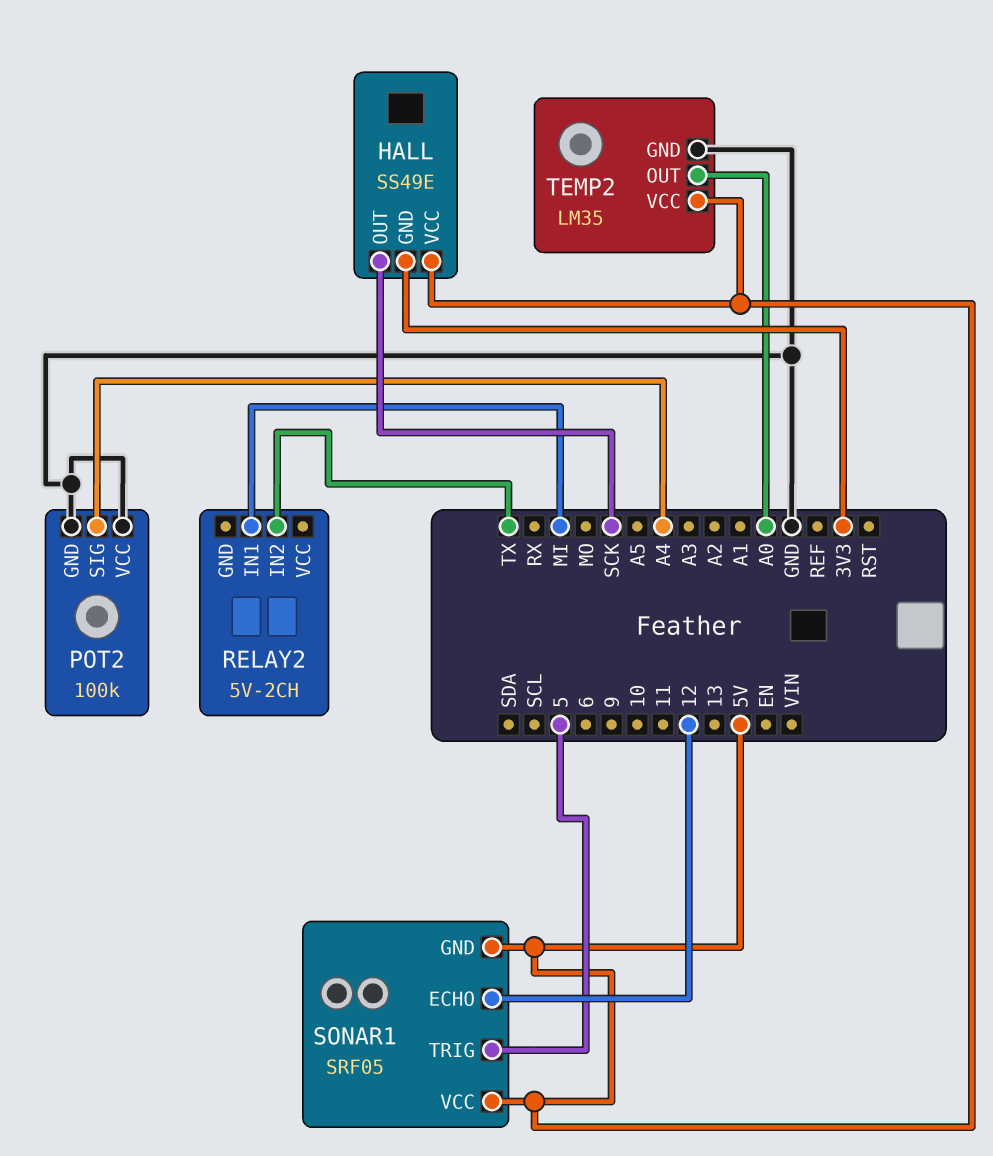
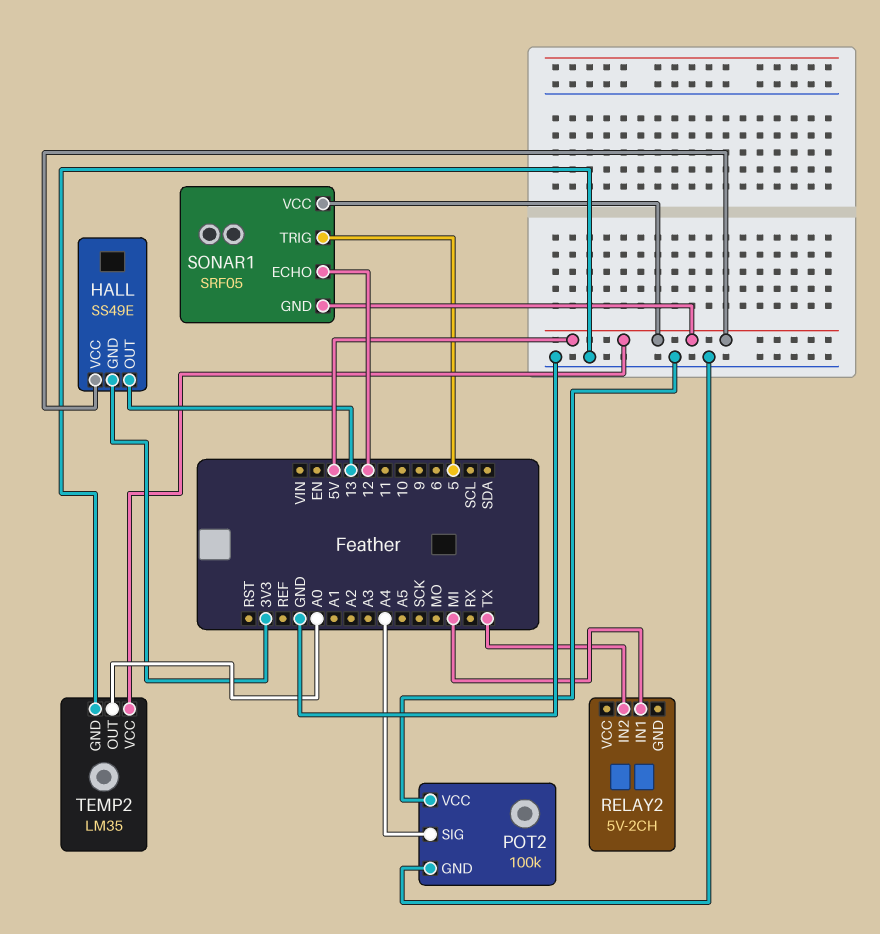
HALL pin OUT: SCK -> 13

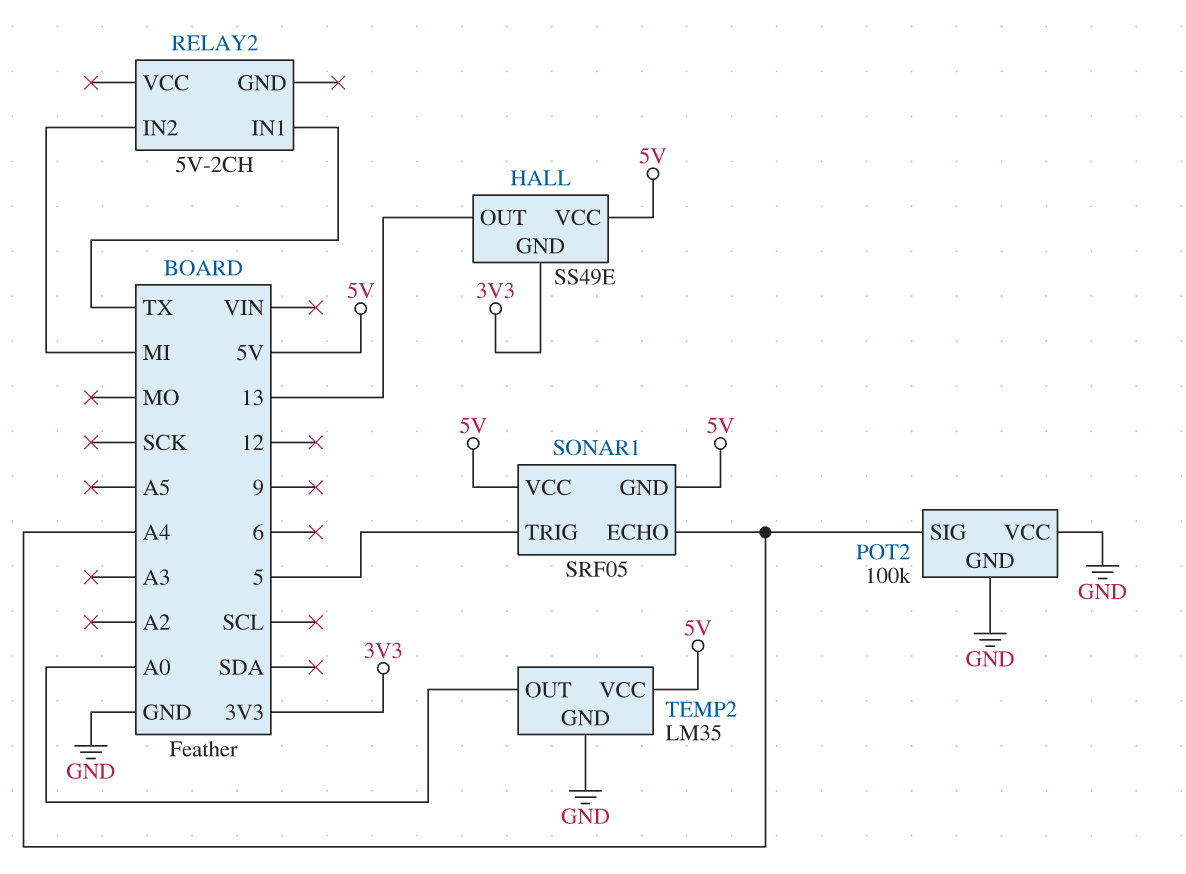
RELAY2 pin IN1: MI -> TX
RELAY2 pin IN2: TX -> MI
SONAR1 pin ECHO: 12 -> A4

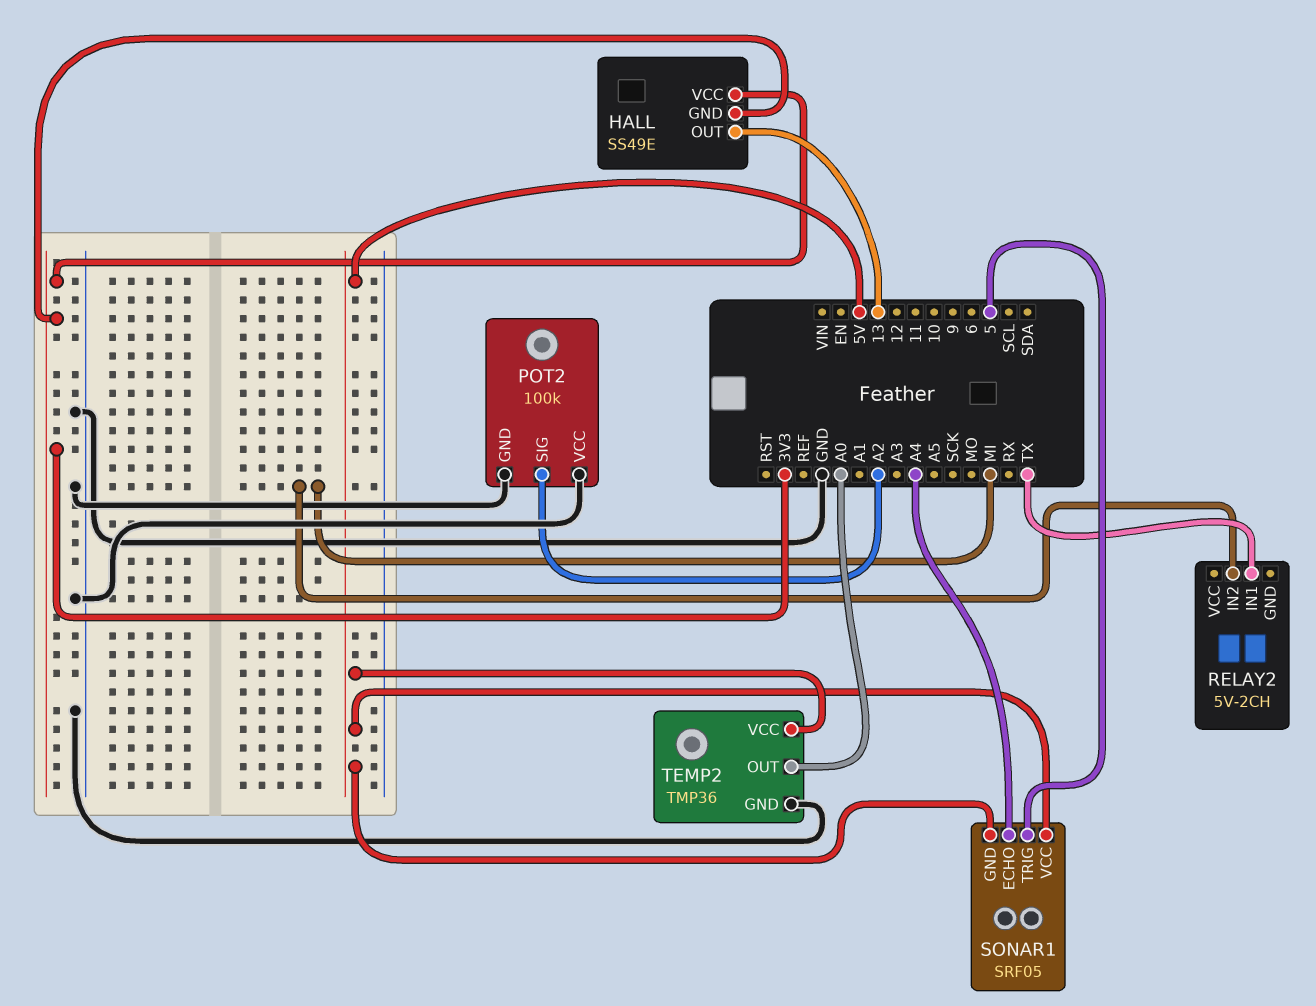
HALL pin VCC: 5V -> 3V3
POT2 pin SIG: A4 -> A2
TEMP2: LM35 -> TMP36

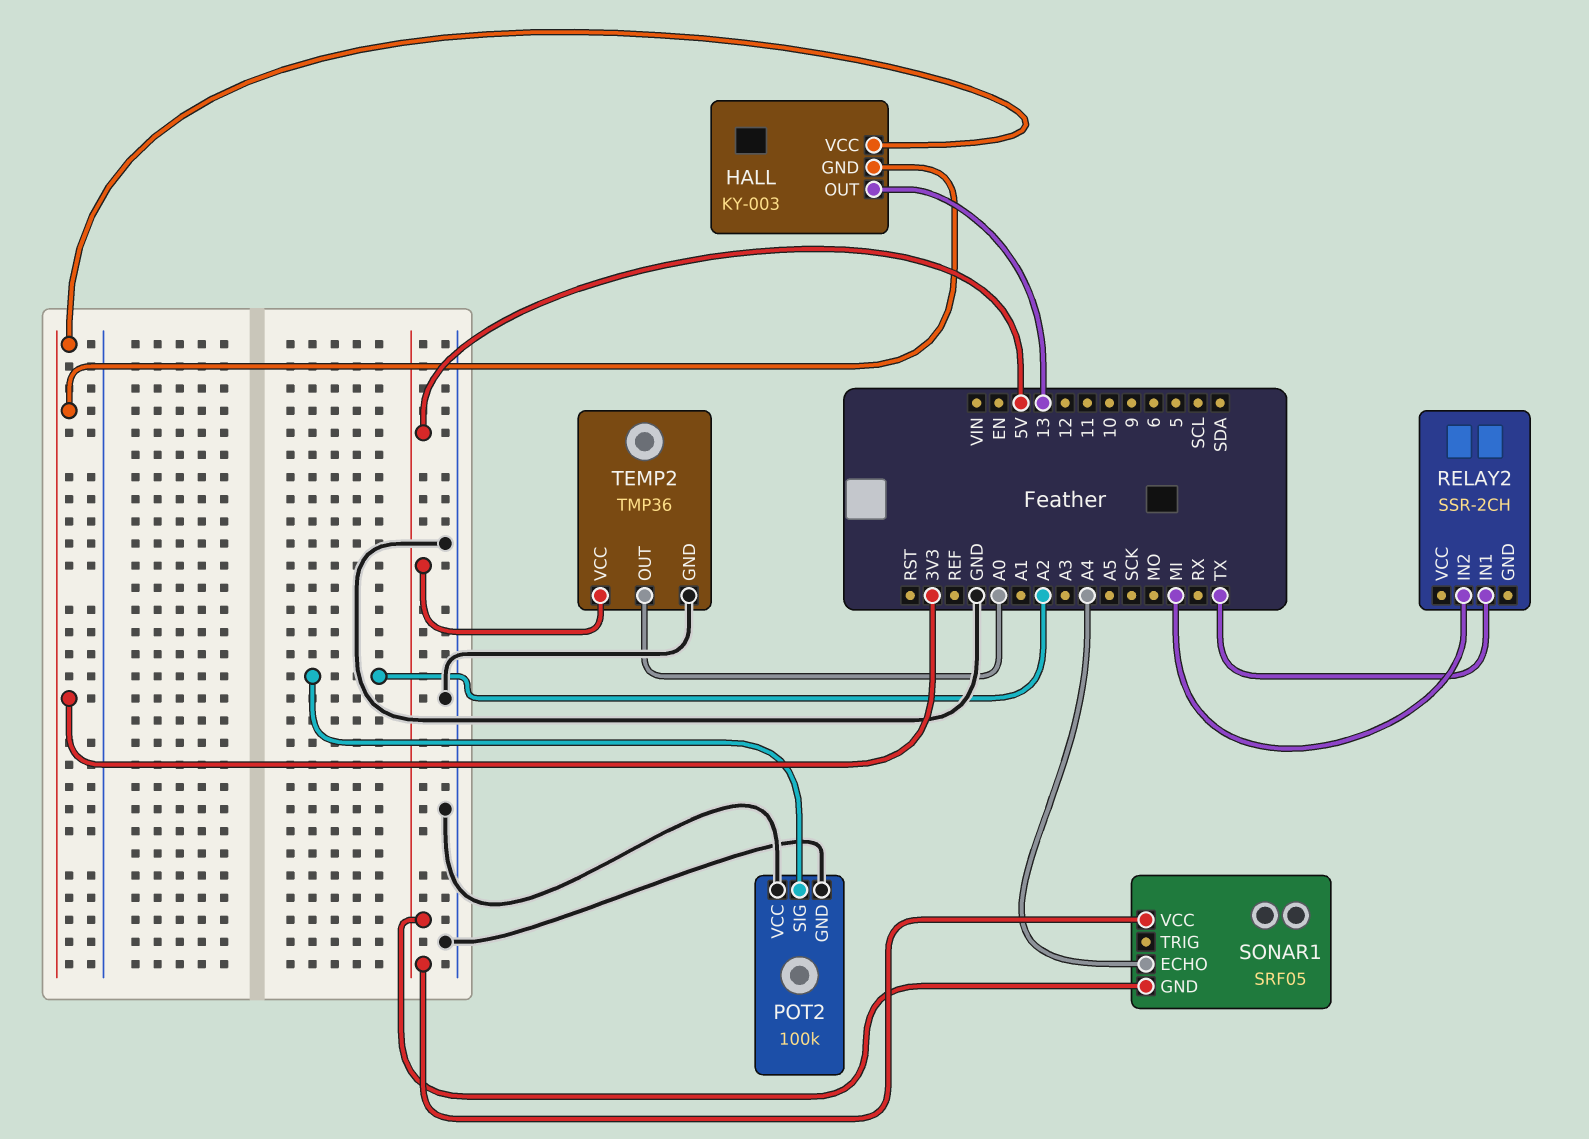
HALL: SS49E -> KY-003
RELAY2: 5V-2CH -> SSR-2CH
SONAR1 pin TRIG: 5 -> none

